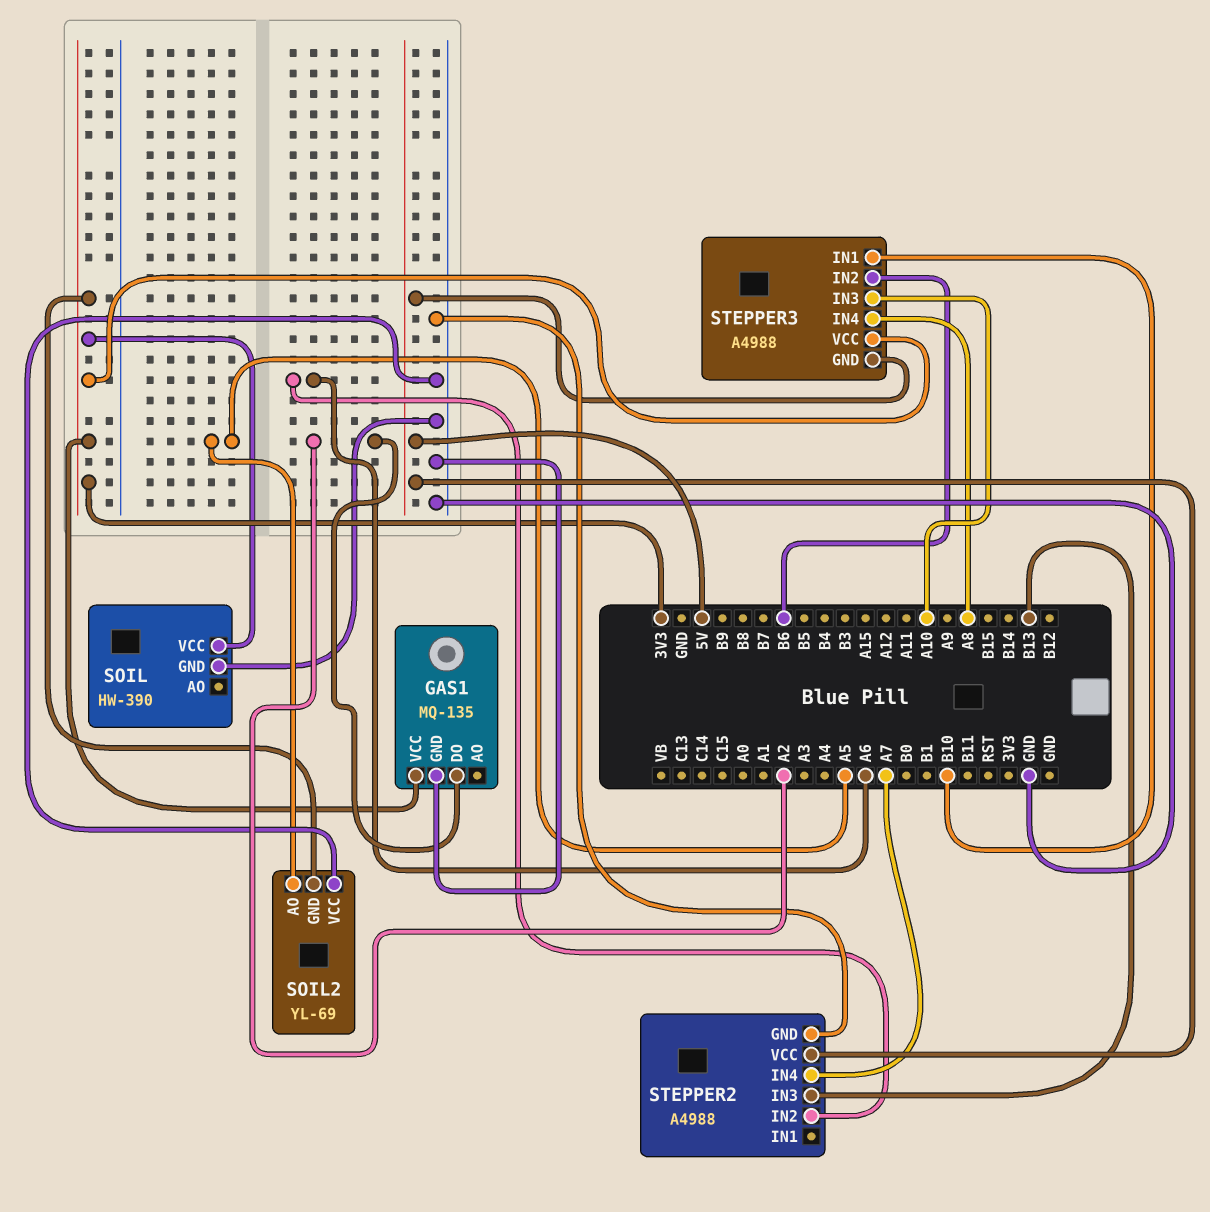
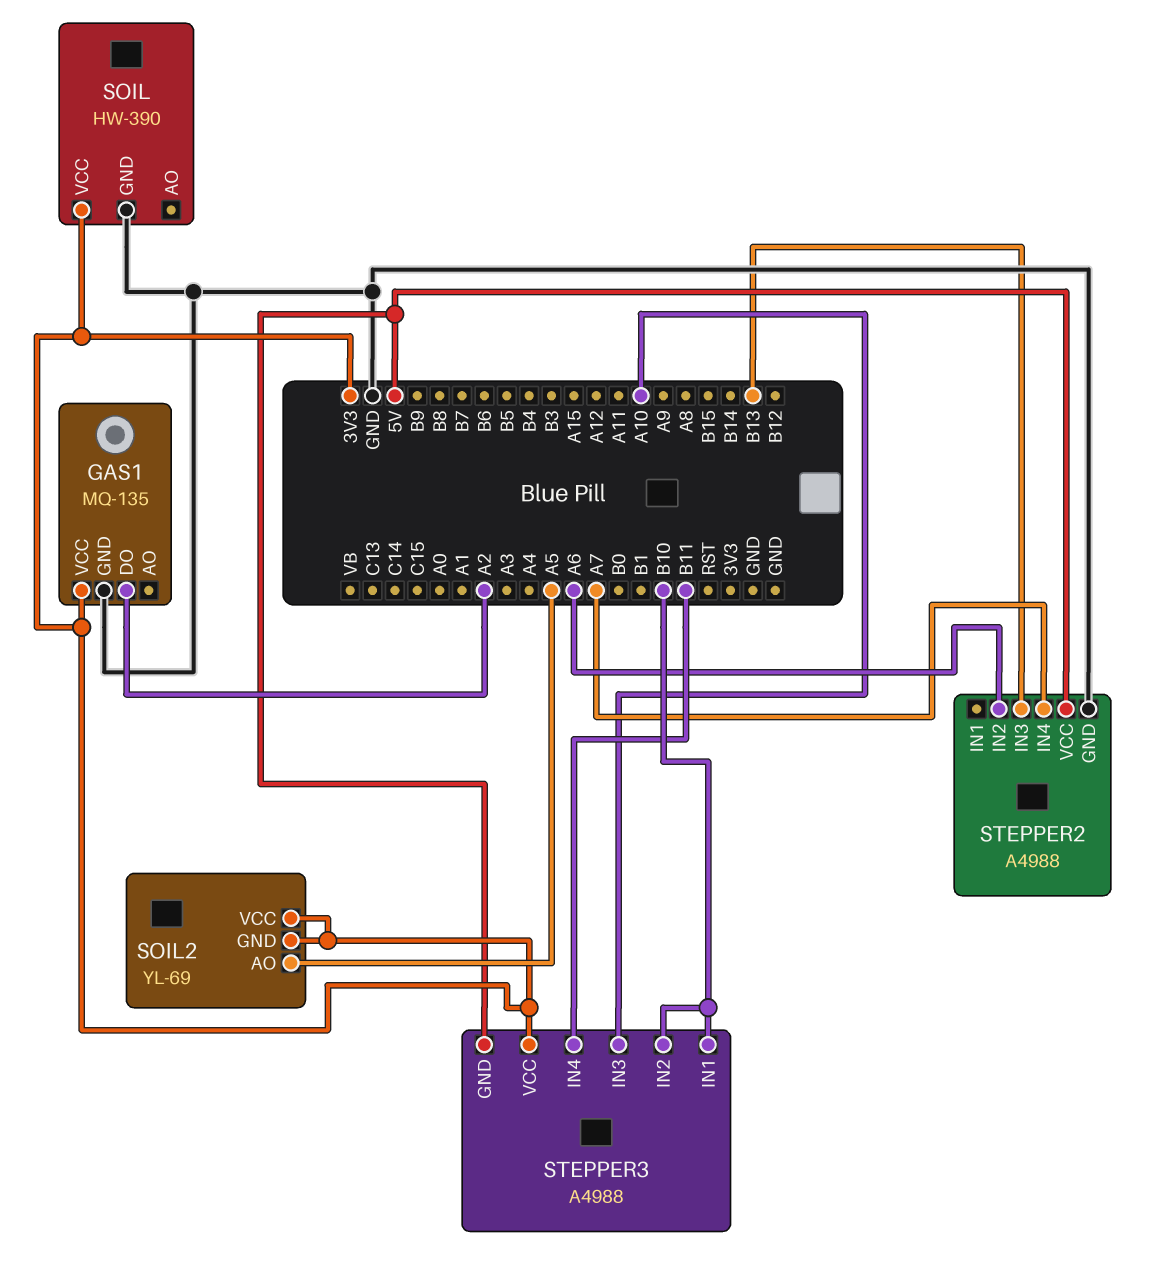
SOIL2 pin VCC: GND -> 3V3
STEPPER3 pin IN2: B6 -> B10
STEPPER3 pin IN4: A8 -> B11

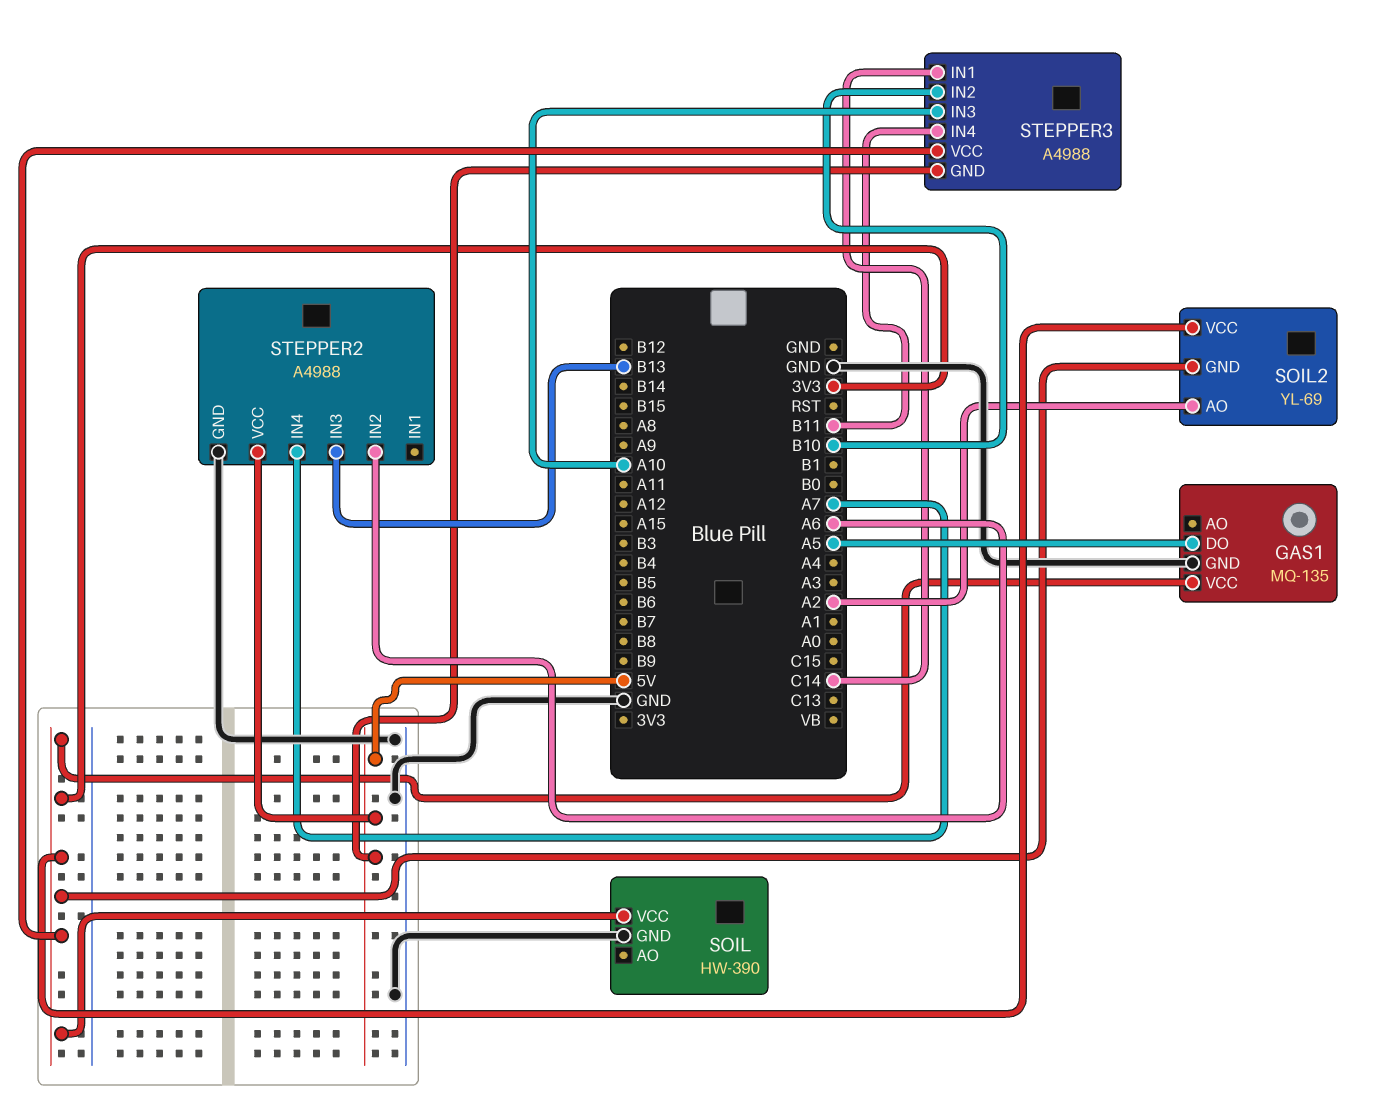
GAS1 pin DO: A2 -> A5
SOIL2 pin AO: A5 -> A2
STEPPER3 pin IN1: B10 -> C14

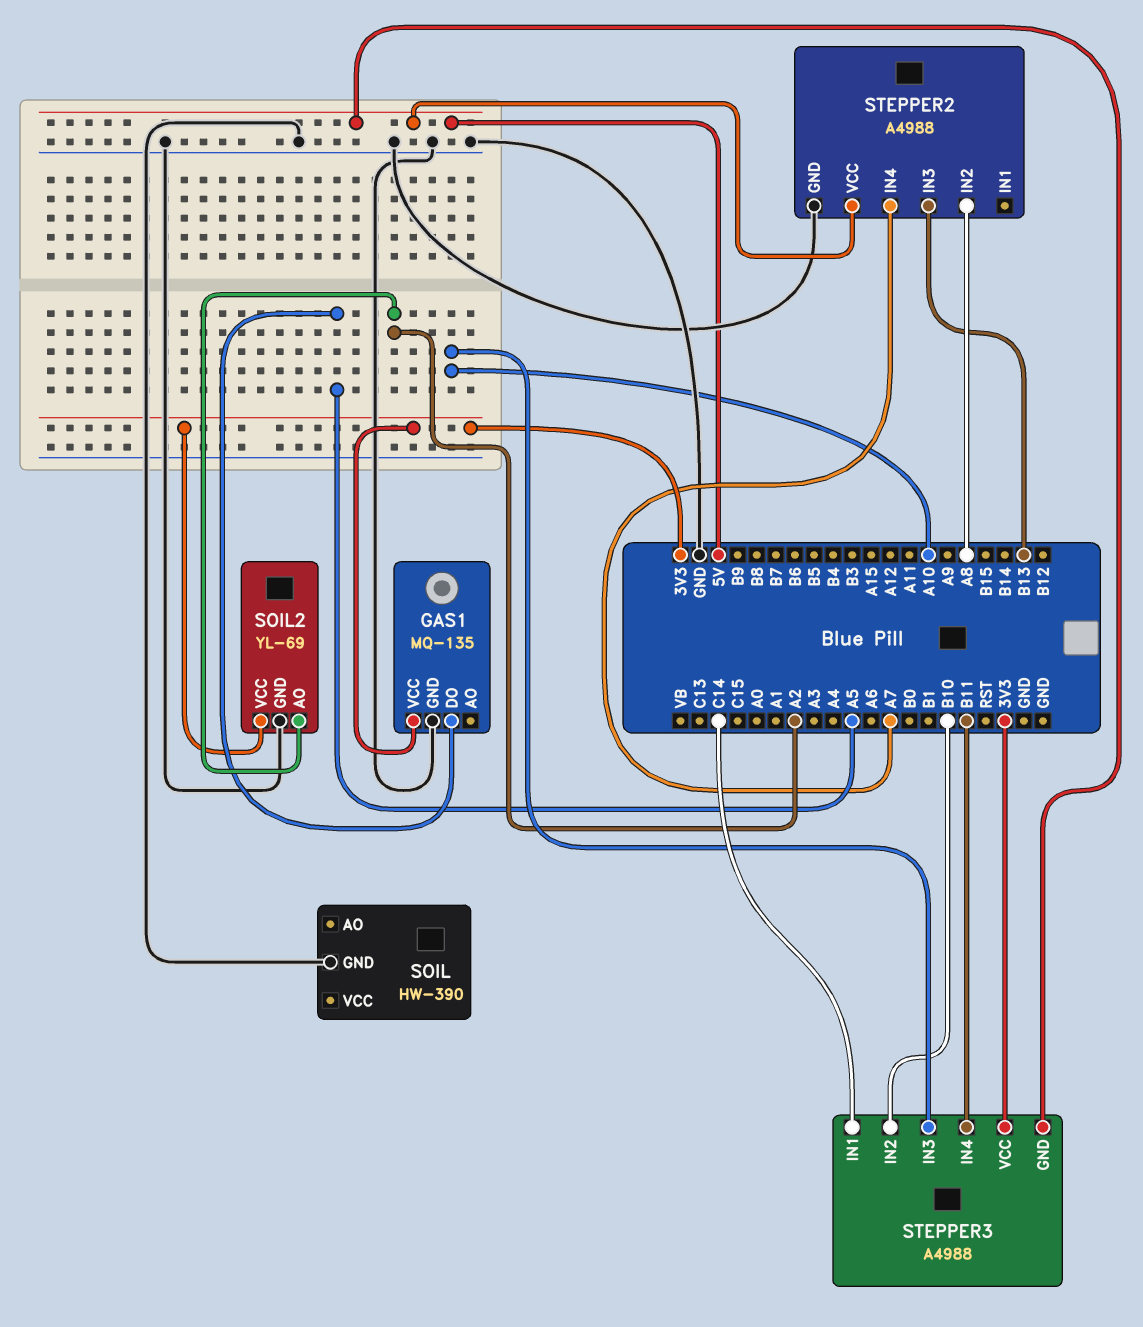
SOIL pin VCC: 3V3 -> none
SOIL2 pin GND: 3V3 -> GND
STEPPER2 pin IN2: A6 -> A8

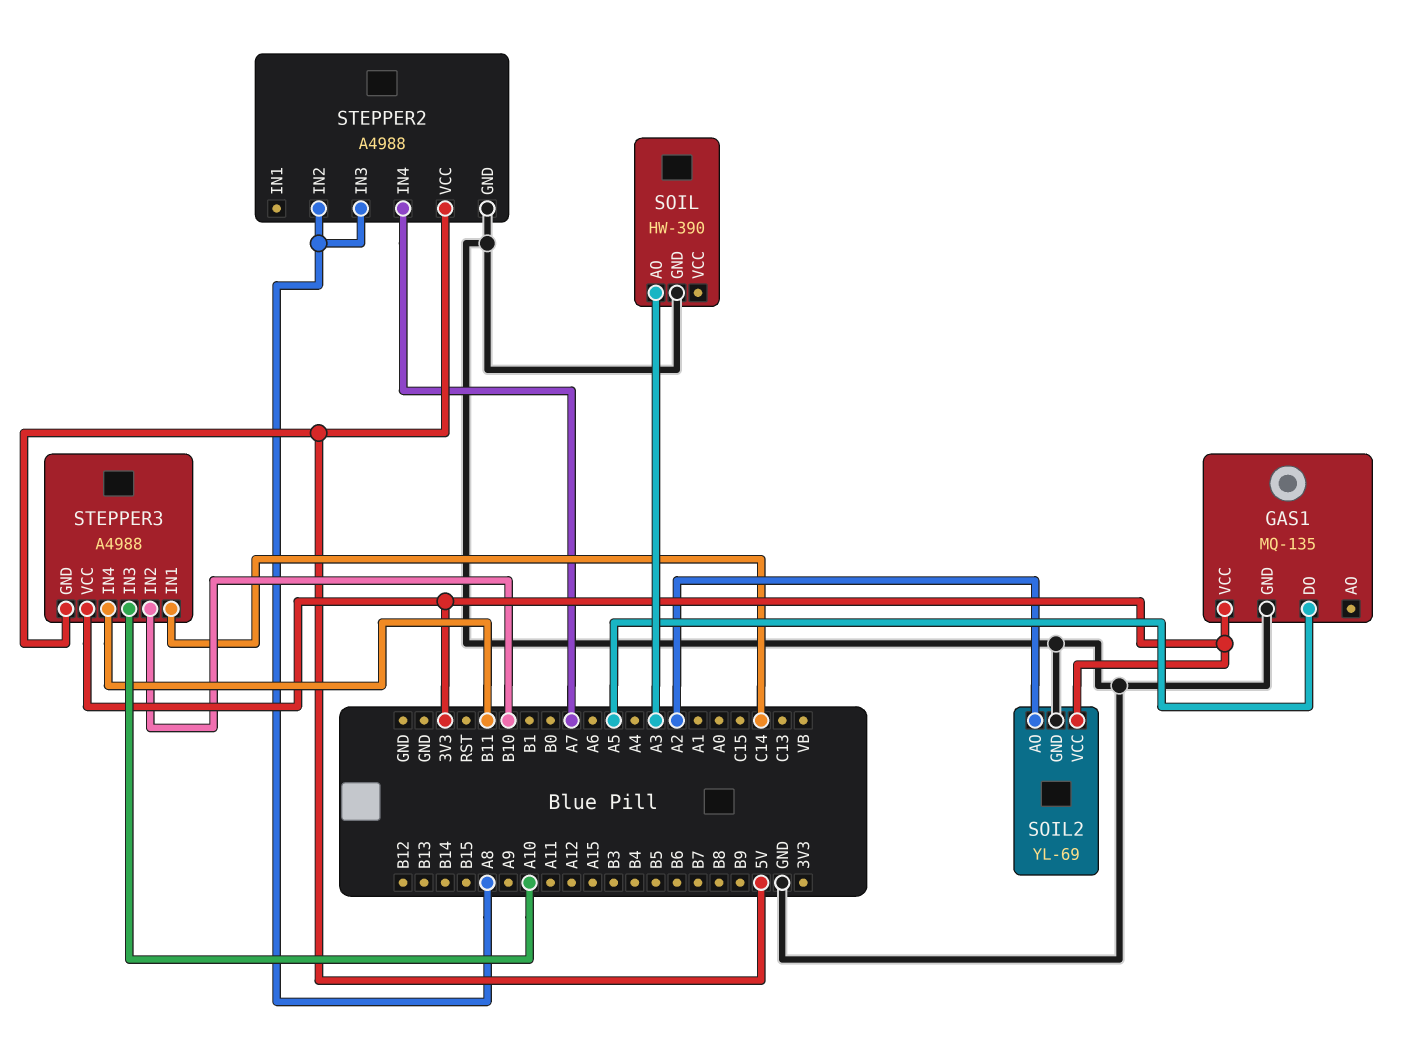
SOIL pin AO: none -> A3
STEPPER2 pin IN3: B13 -> A8

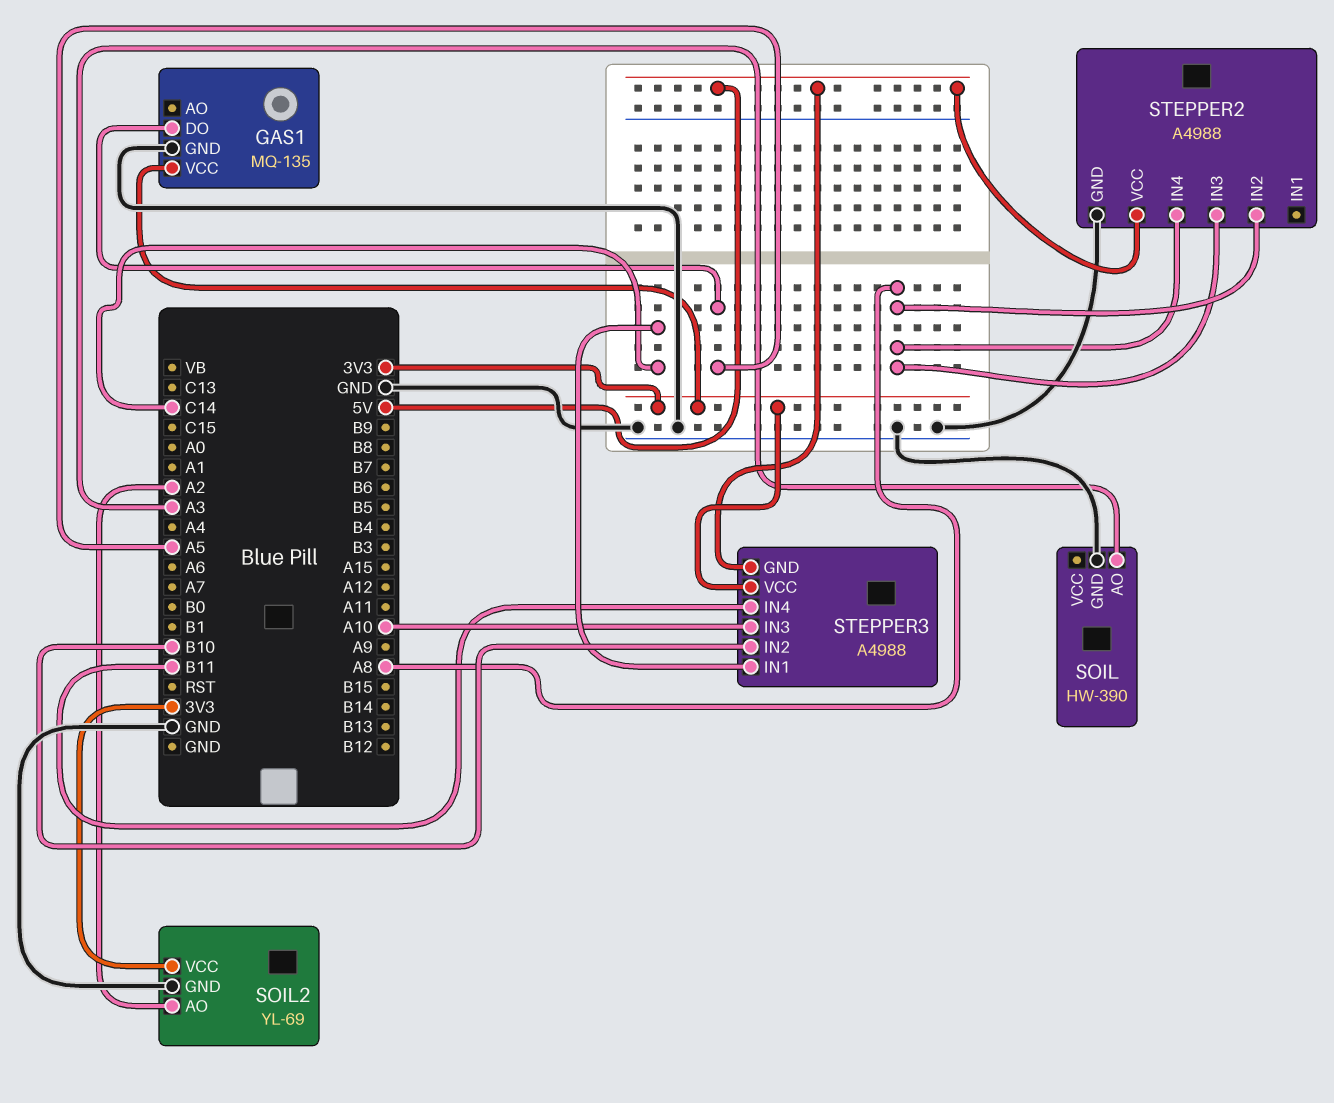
STEPPER2 pin IN4: A7 -> A8

